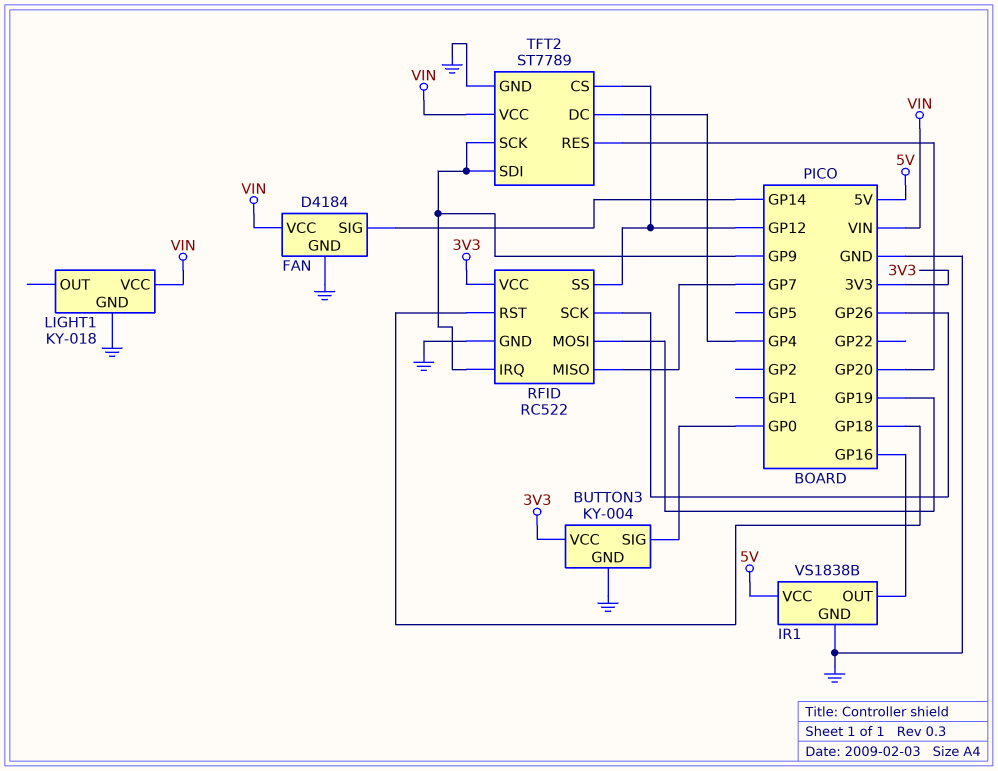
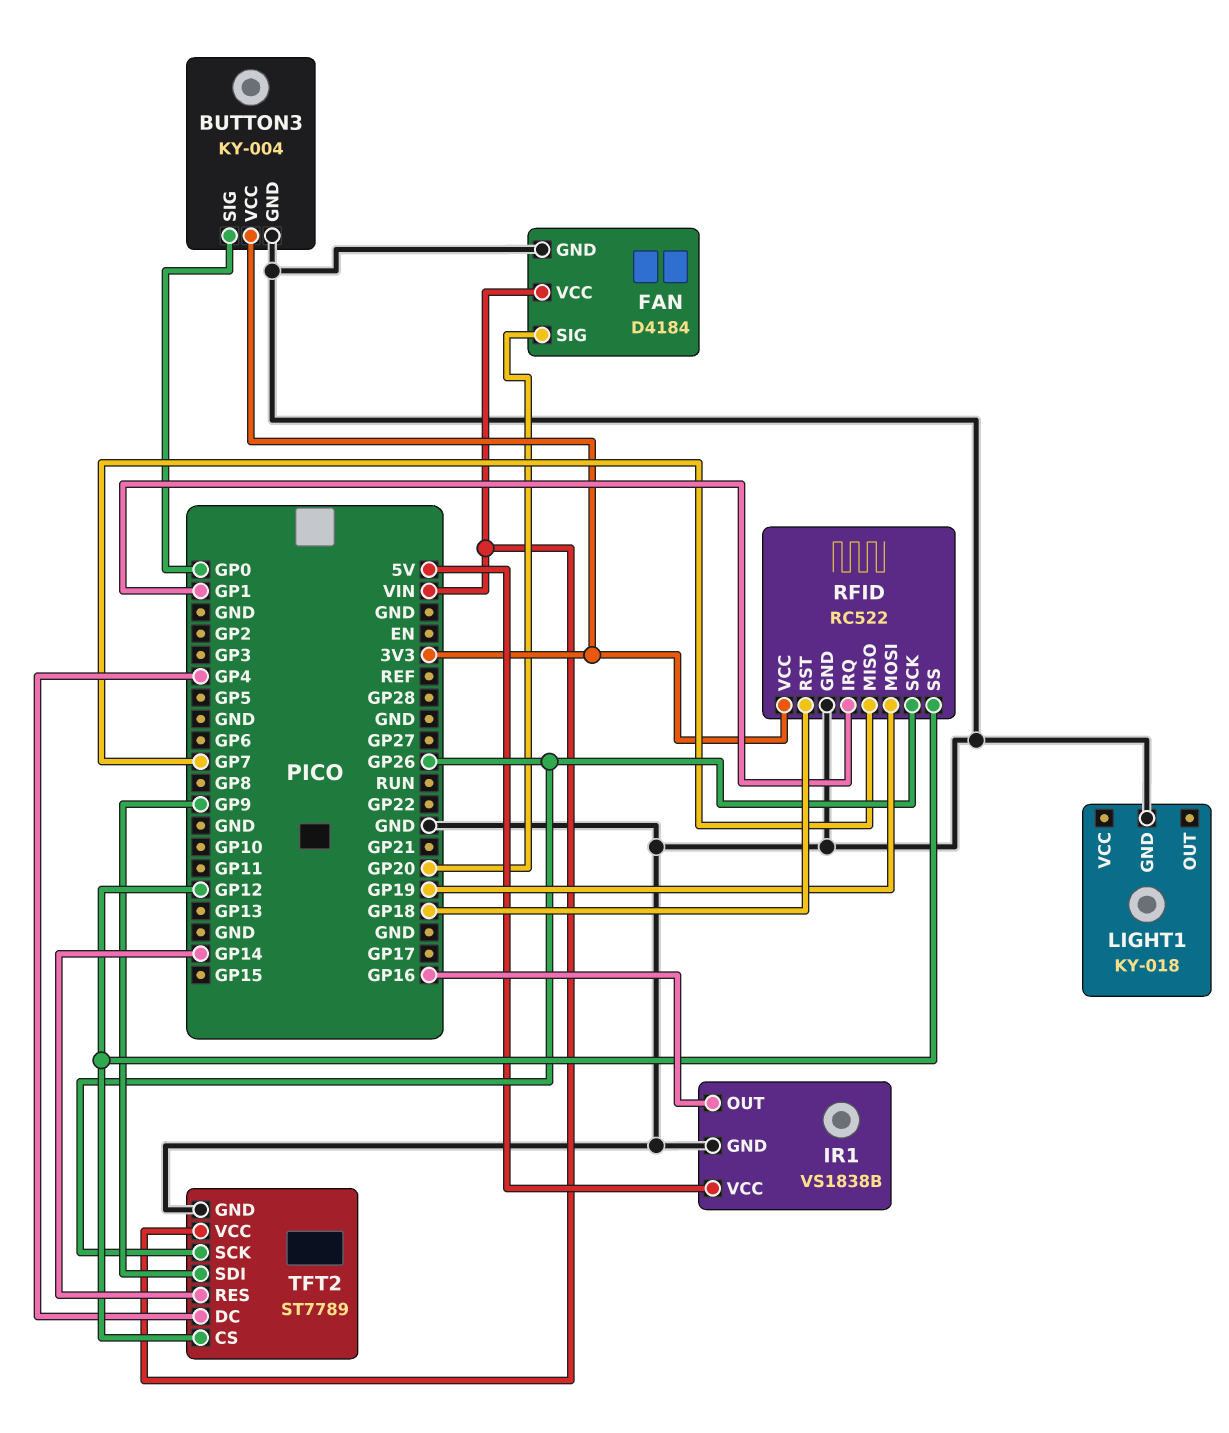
FAN pin SIG: GP14 -> GP20
LIGHT1 pin VCC: VIN -> none
RFID pin IRQ: GP9 -> GP1
TFT2 pin RES: GP20 -> GP14
TFT2 pin SCK: GP9 -> GP26

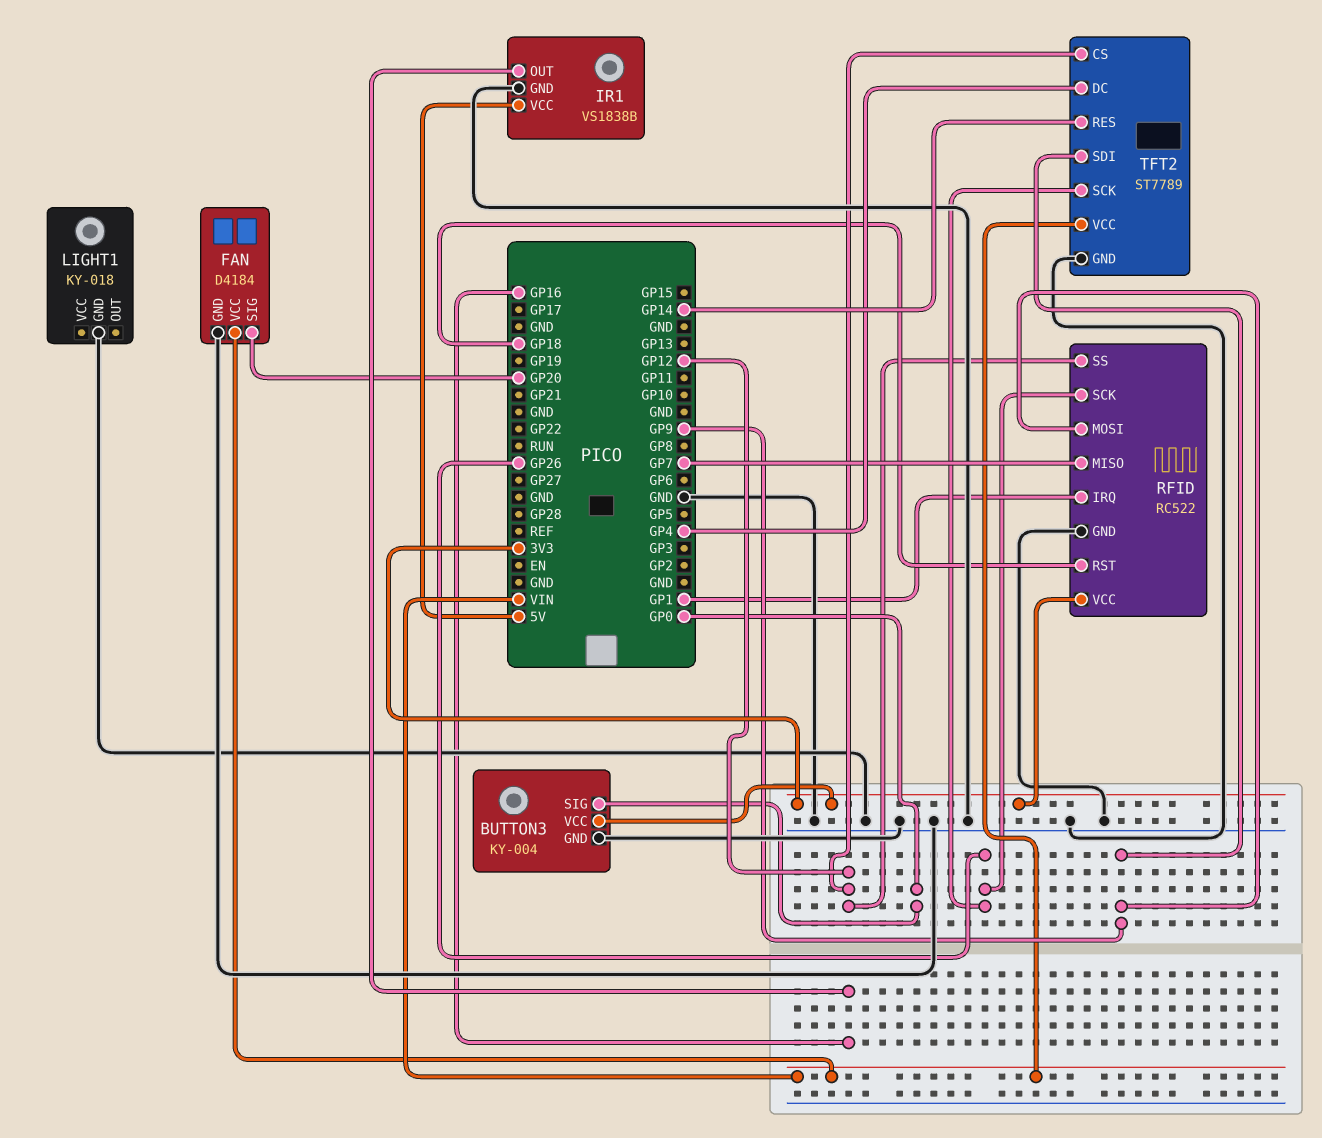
RFID pin MOSI: GP19 -> GP9

